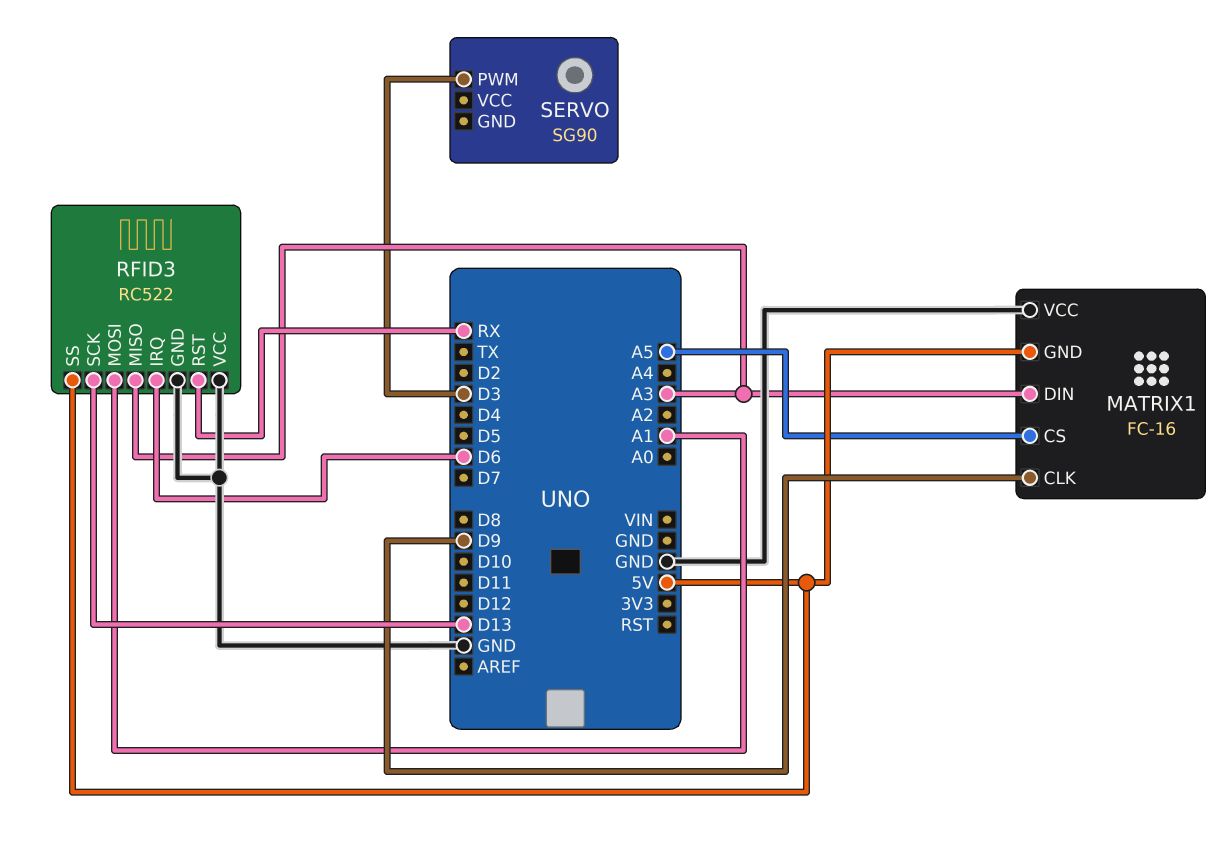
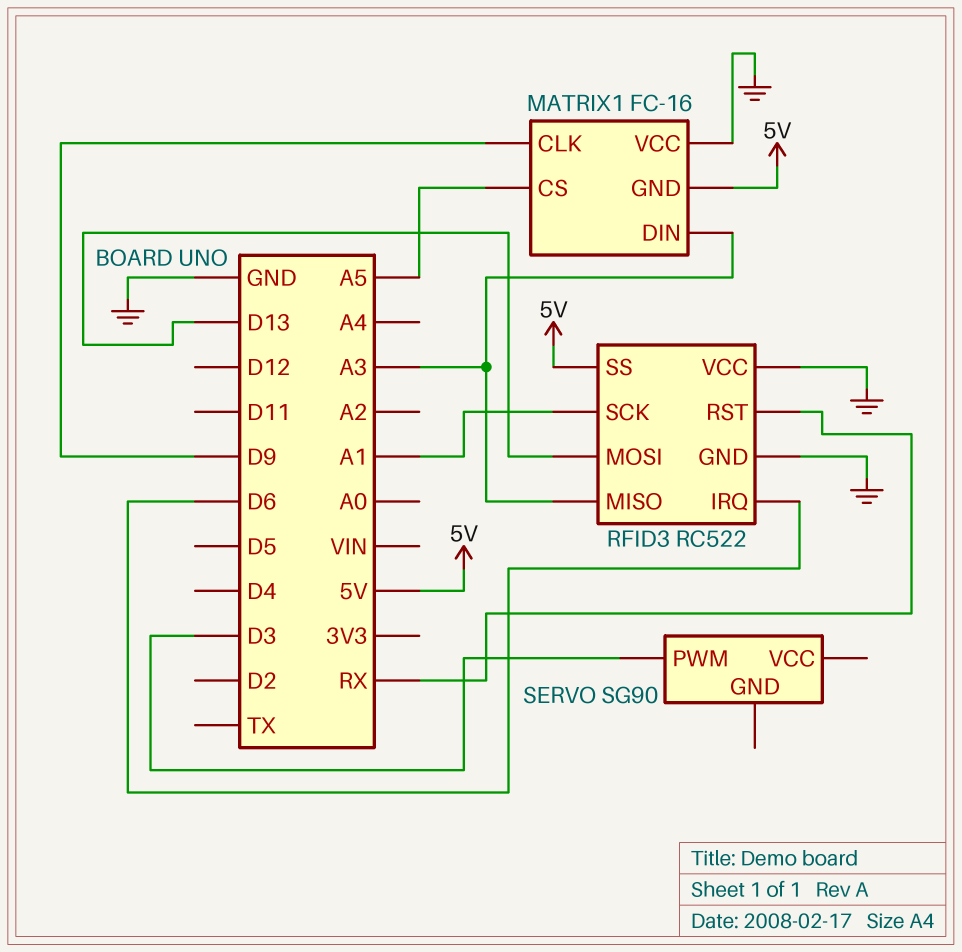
RFID3 pin MOSI: A1 -> D13
RFID3 pin SCK: D13 -> A1

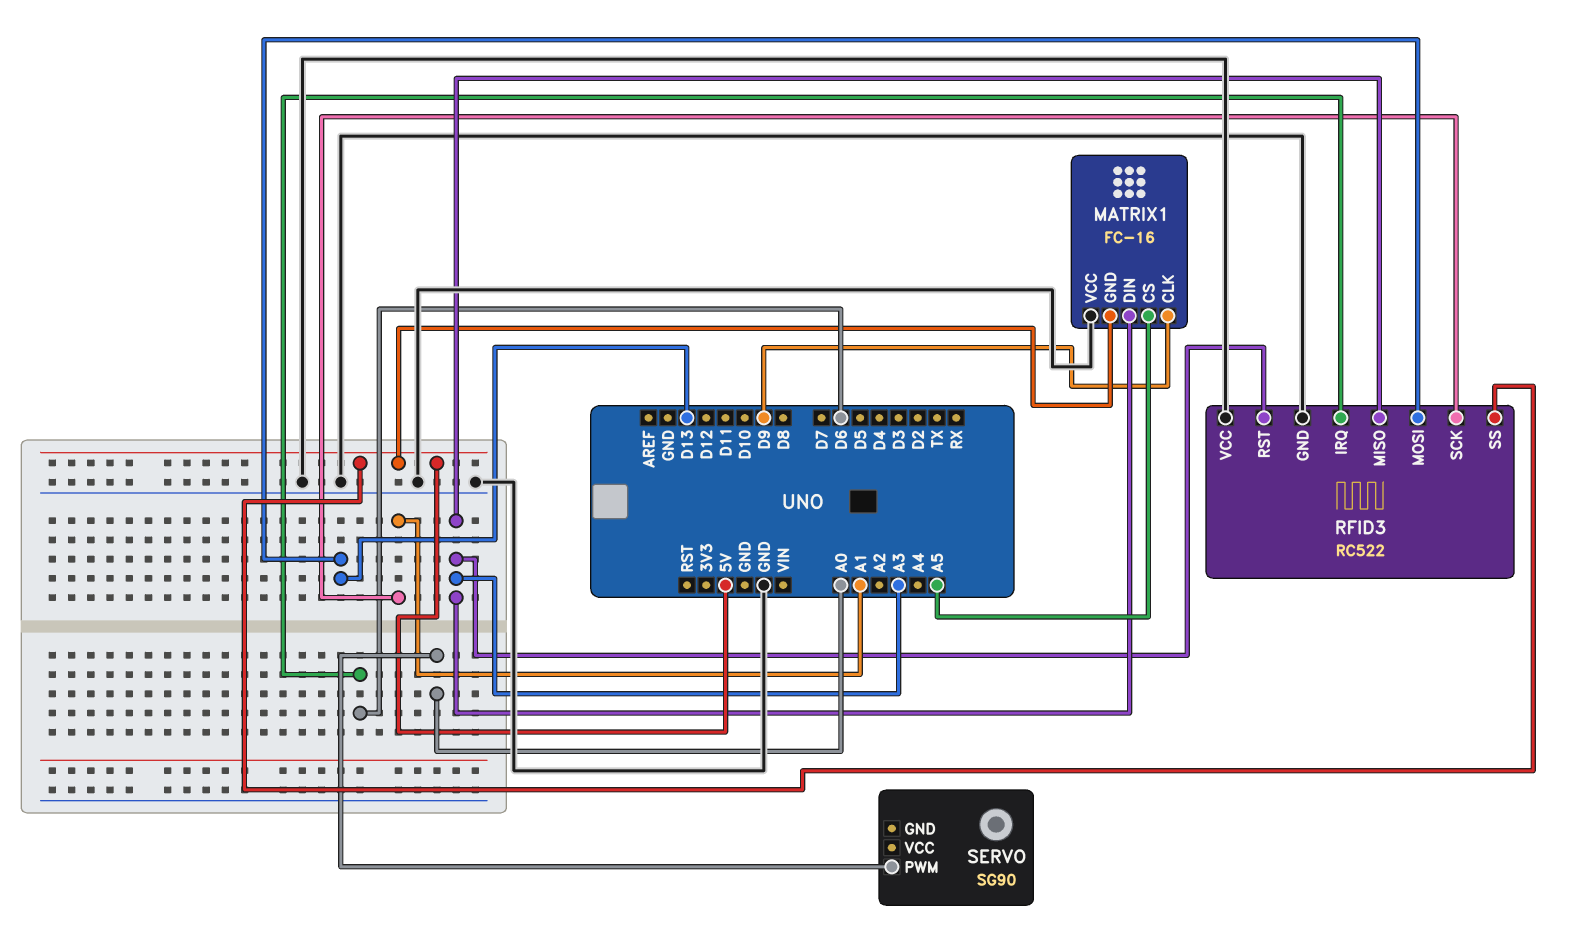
RFID3 pin RST: RX -> A3
SERVO pin PWM: D3 -> A0

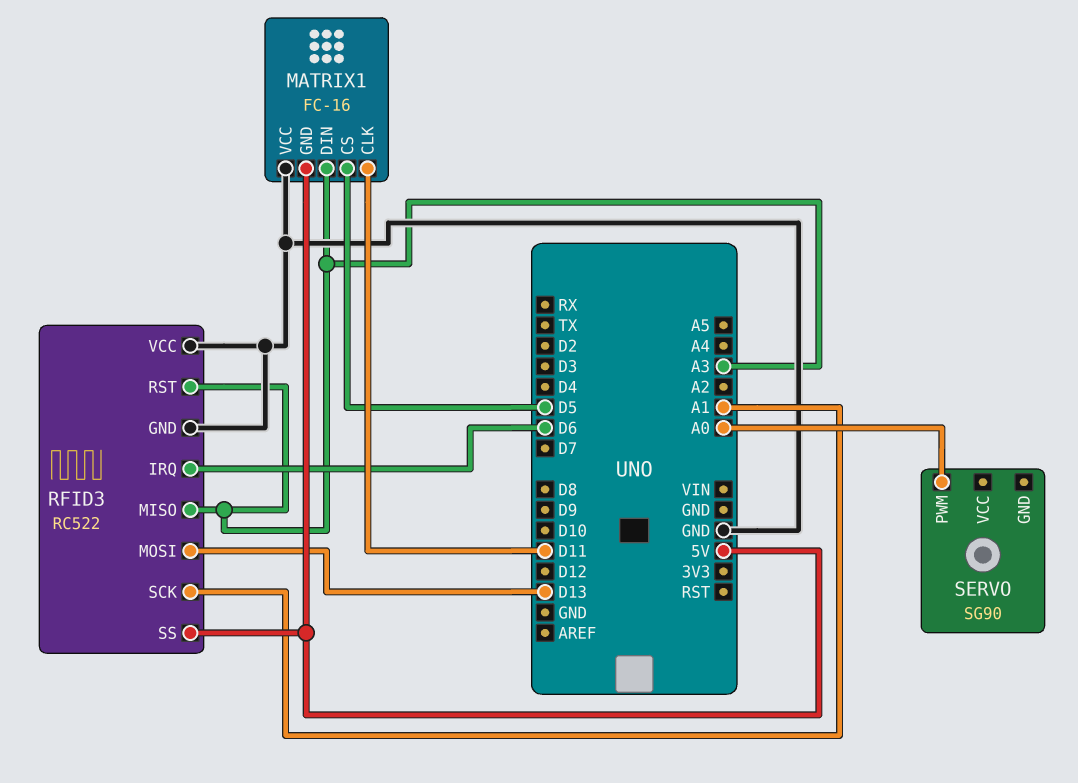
MATRIX1 pin CLK: D9 -> D11
MATRIX1 pin CS: A5 -> D5

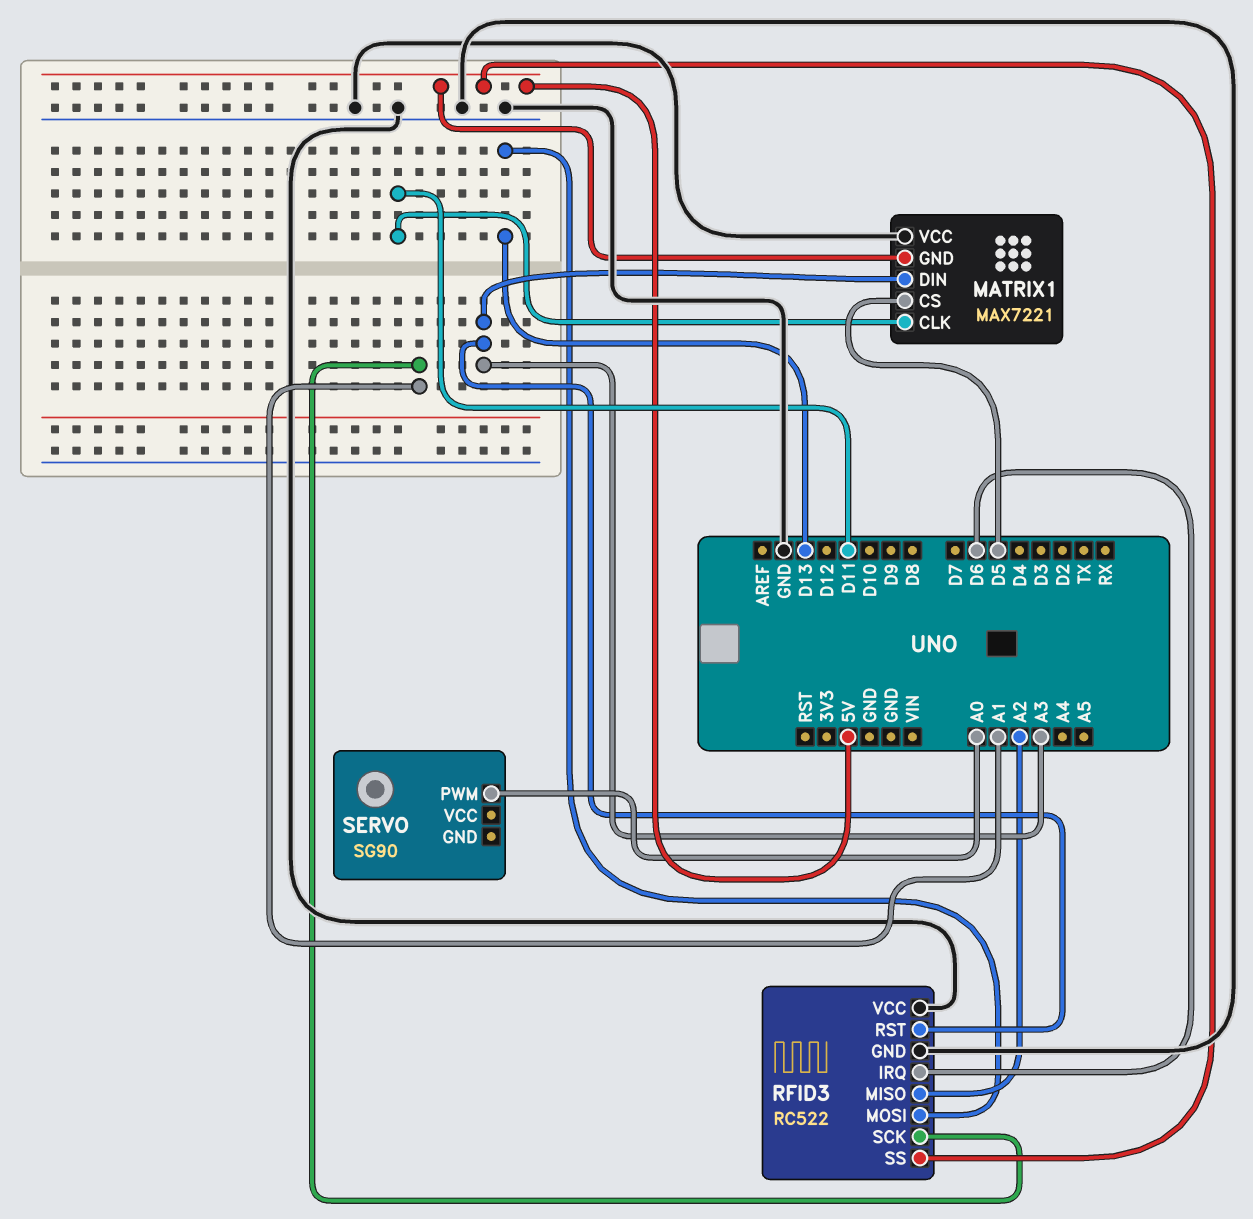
MATRIX1: FC-16 -> MAX7221
RFID3 pin MISO: A3 -> A2

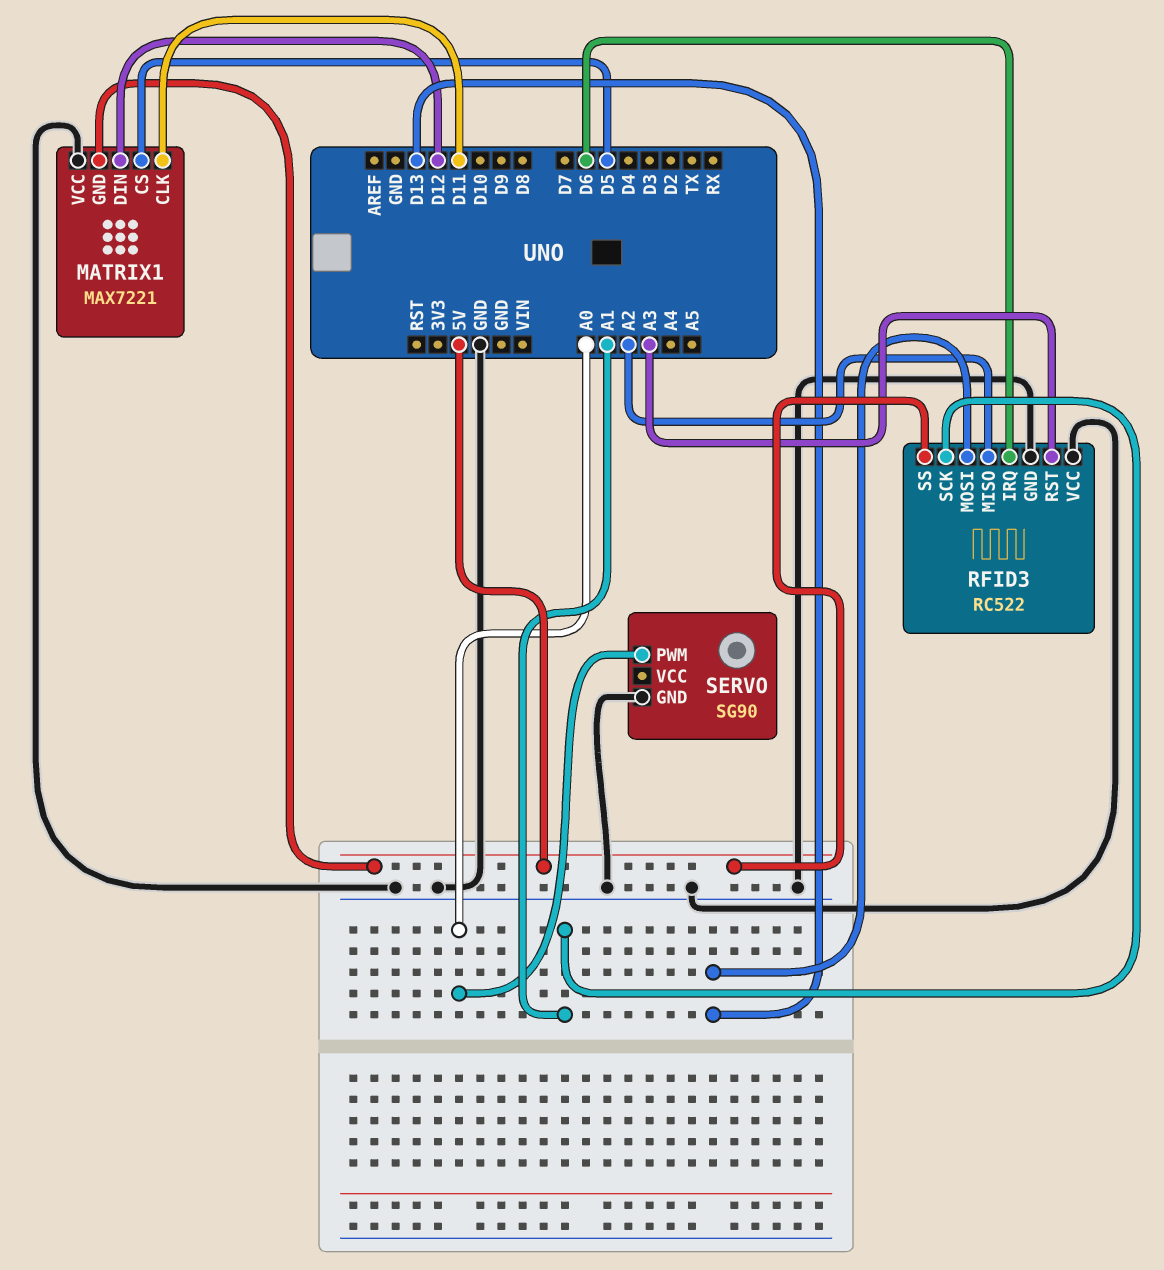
MATRIX1 pin DIN: A3 -> D12
SERVO pin GND: none -> GND

